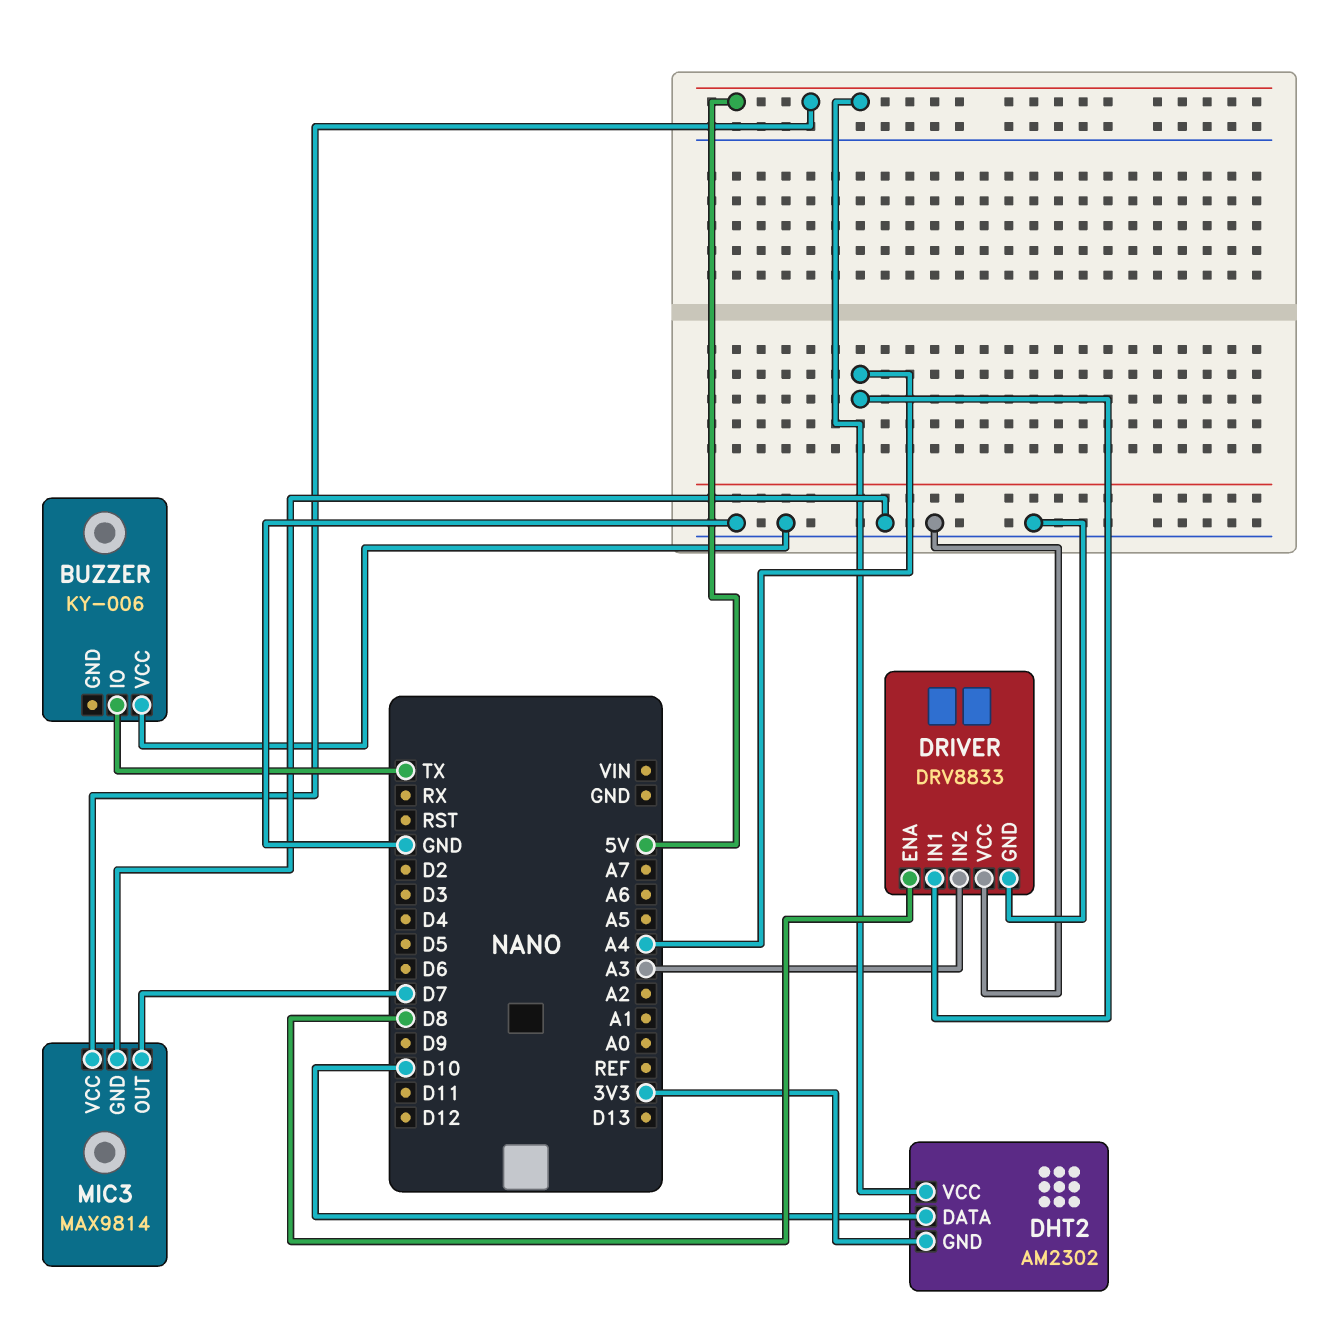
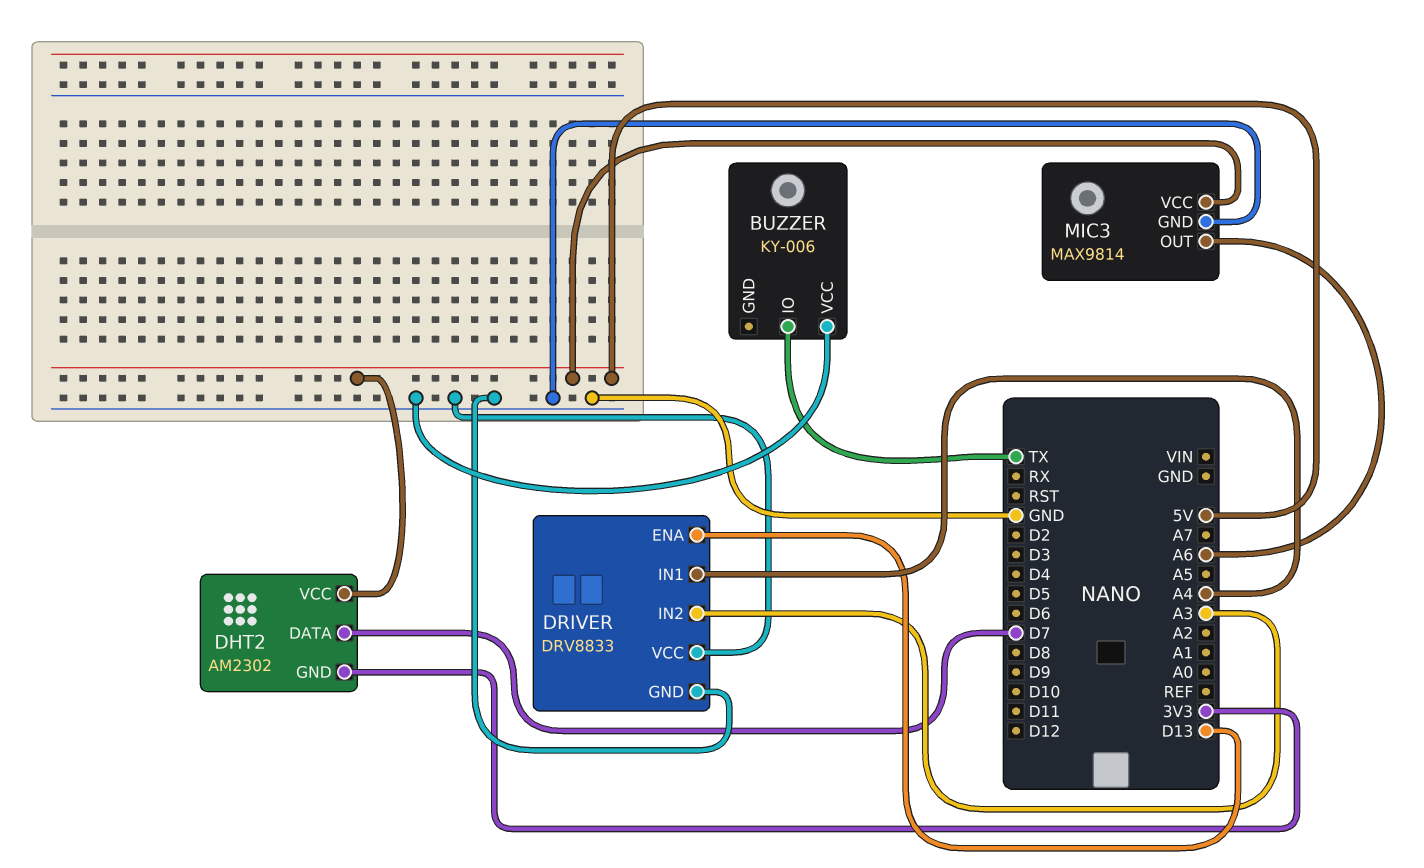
DHT2 pin DATA: D10 -> D7
DRIVER pin ENA: D8 -> D13
MIC3 pin OUT: D7 -> A6

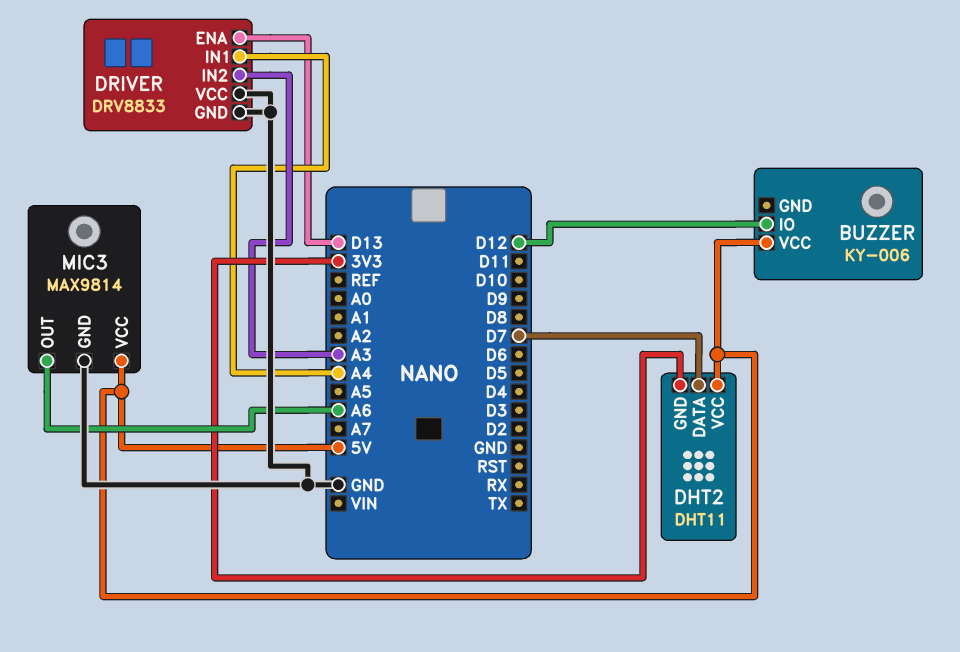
BUZZER pin IO: TX -> D12
BUZZER pin VCC: GND -> 5V
DHT2: AM2302 -> DHT11

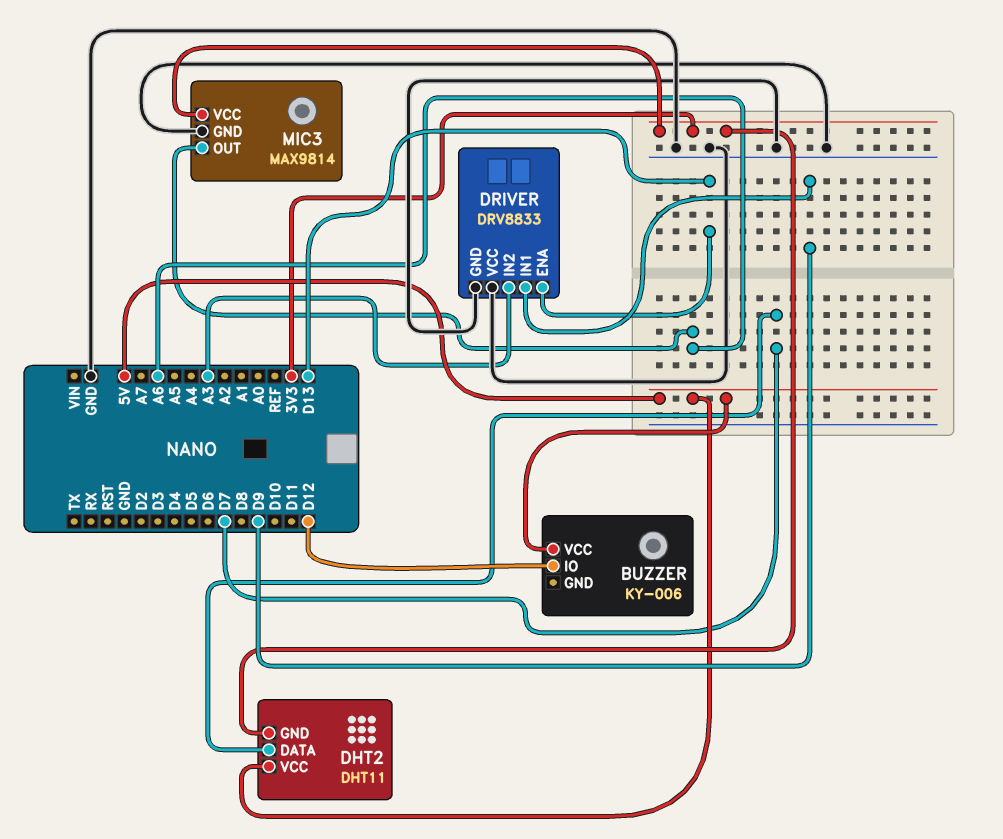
DRIVER pin IN1: A4 -> D9
MIC3 pin VCC: 5V -> 3V3

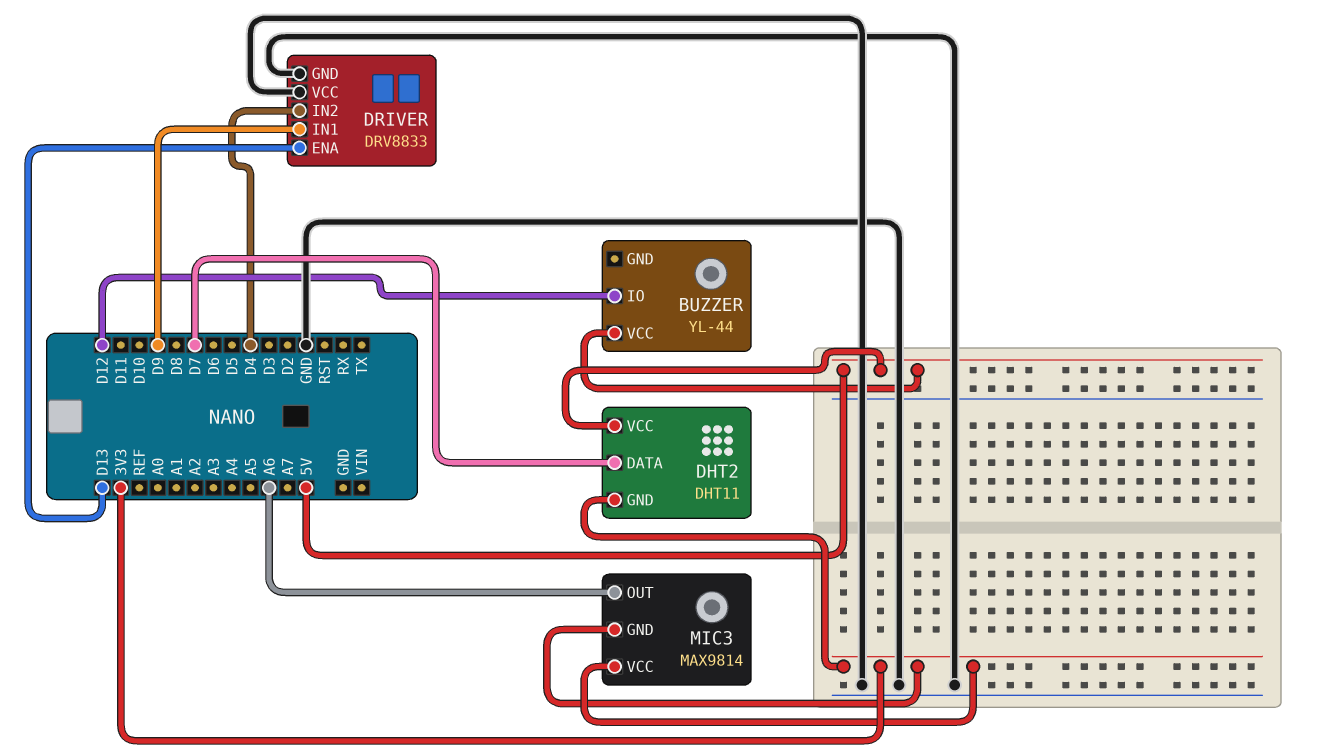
BUZZER: KY-006 -> YL-44
DRIVER pin IN2: A3 -> D4
MIC3 pin GND: GND -> 3V3

